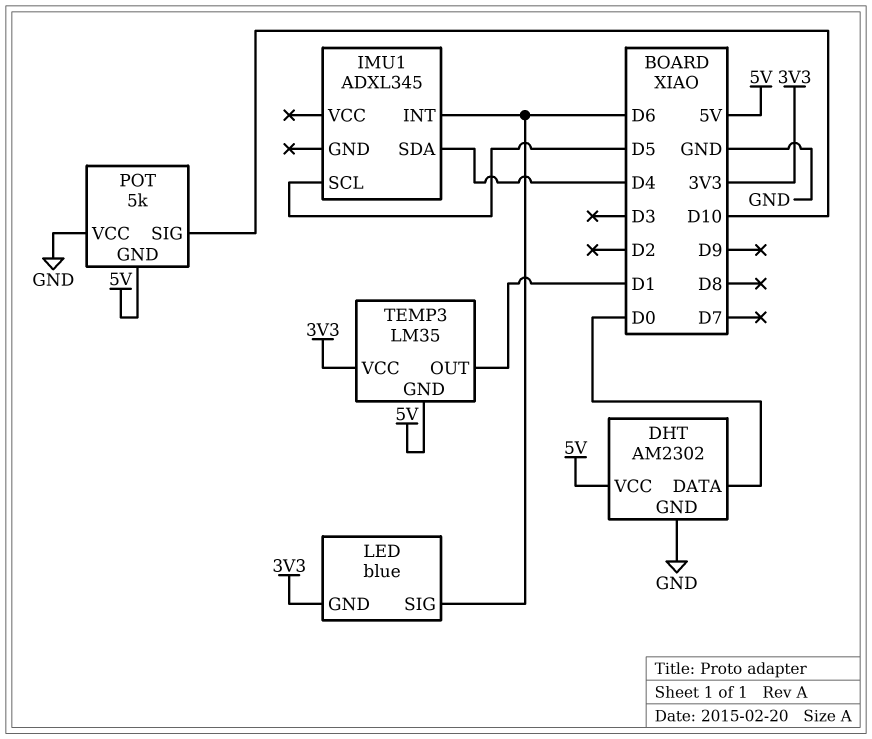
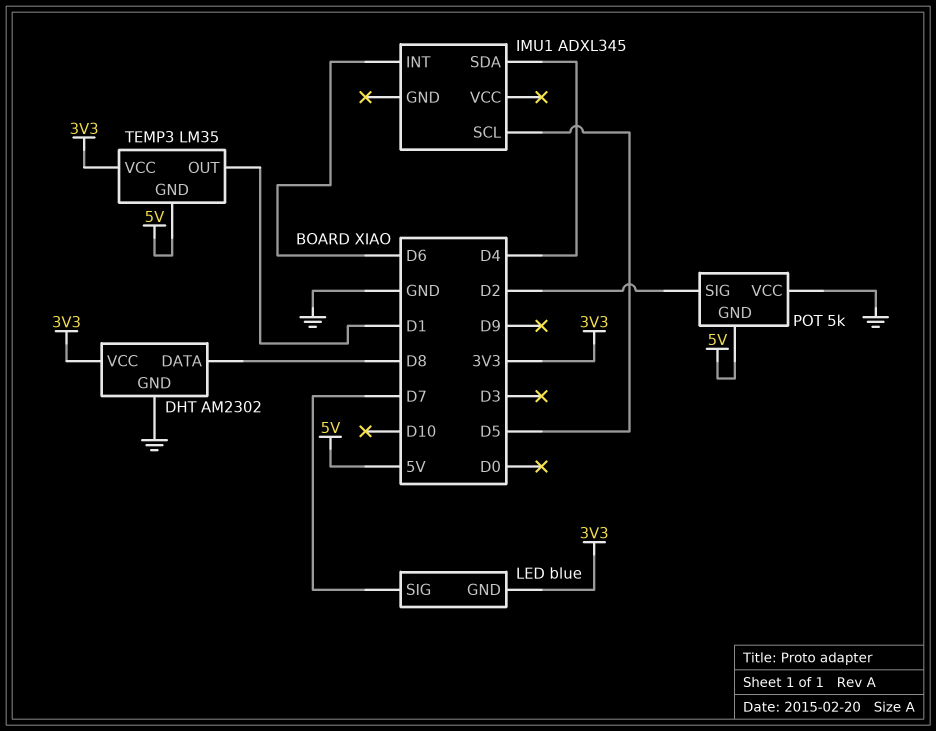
DHT pin DATA: D0 -> D8
DHT pin VCC: 5V -> 3V3
LED pin SIG: D6 -> D7
POT pin SIG: D10 -> D2

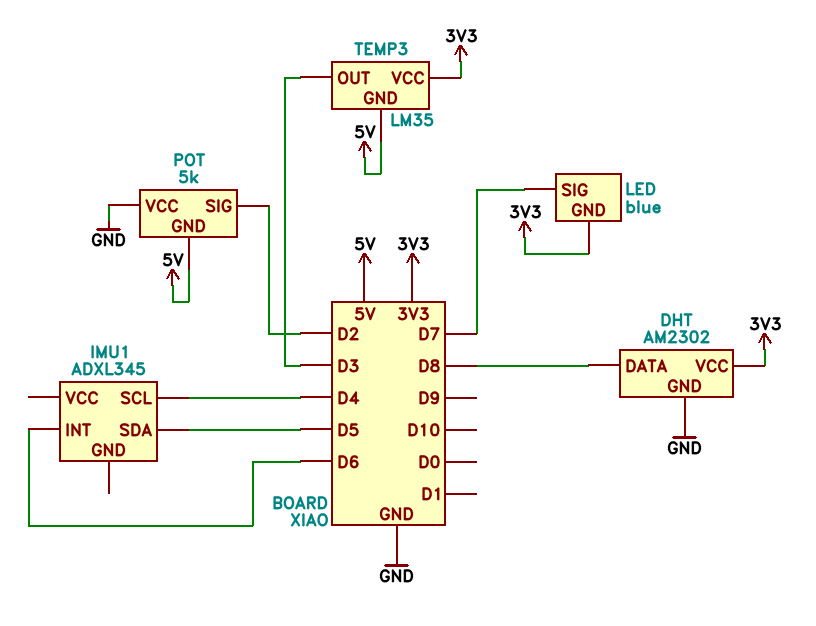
IMU1 pin SCL: D5 -> D4
IMU1 pin SDA: D4 -> D5
TEMP3 pin OUT: D1 -> D3

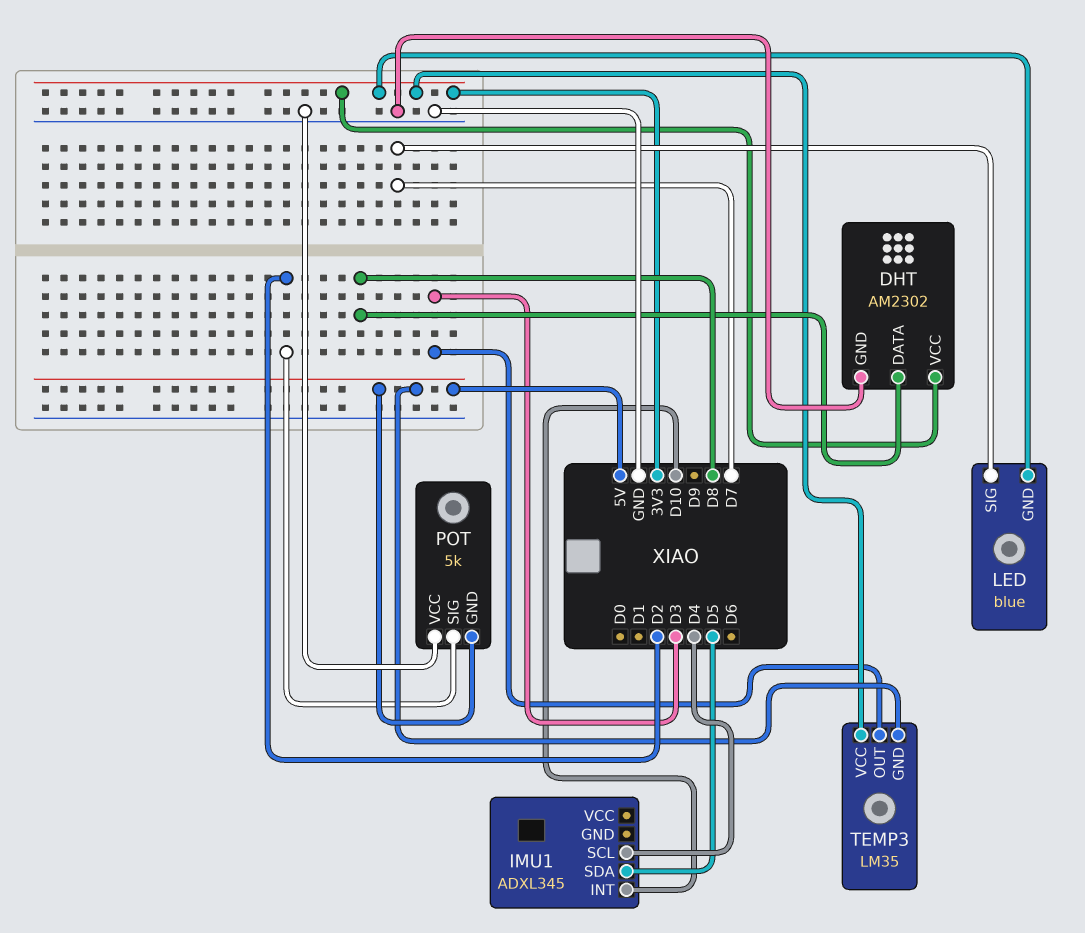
IMU1 pin INT: D6 -> D10

